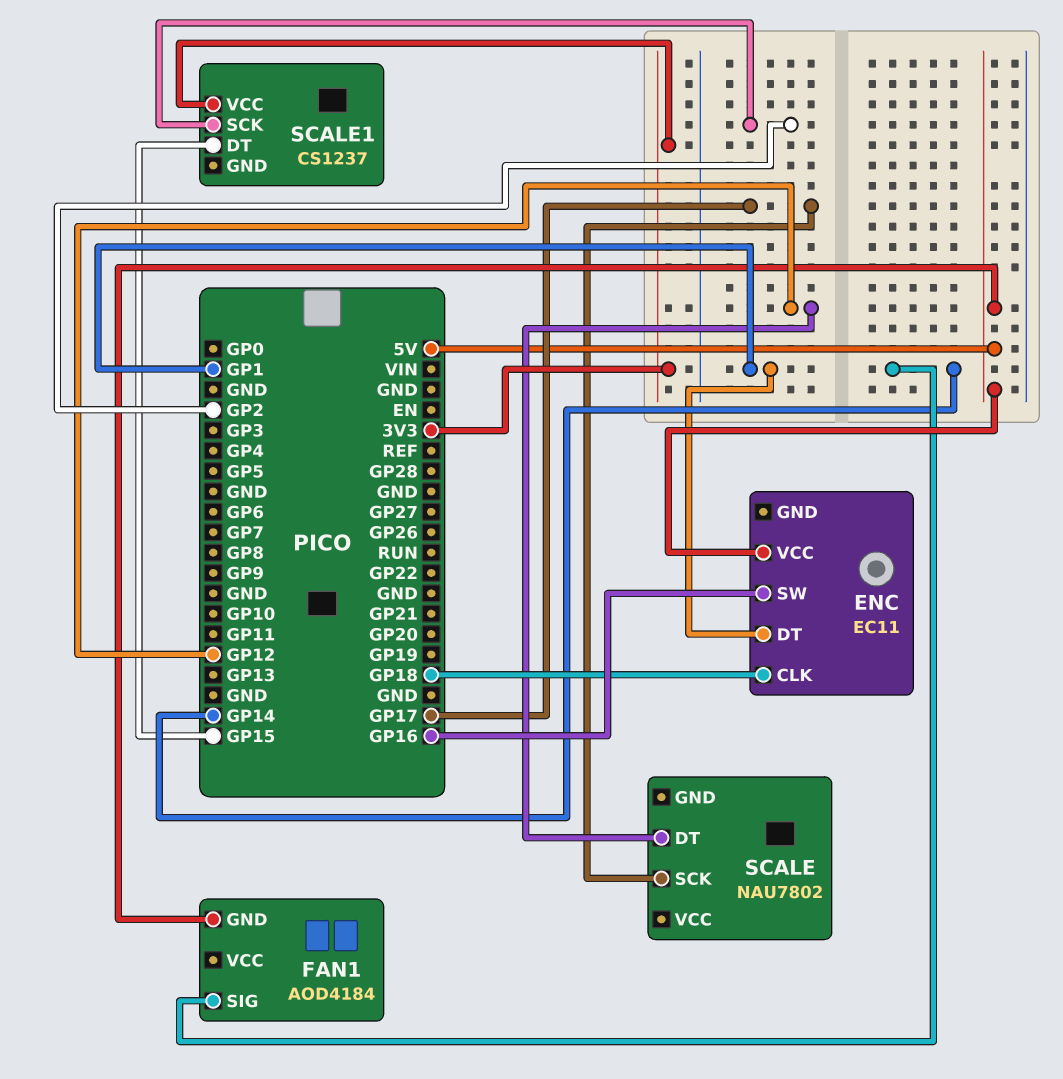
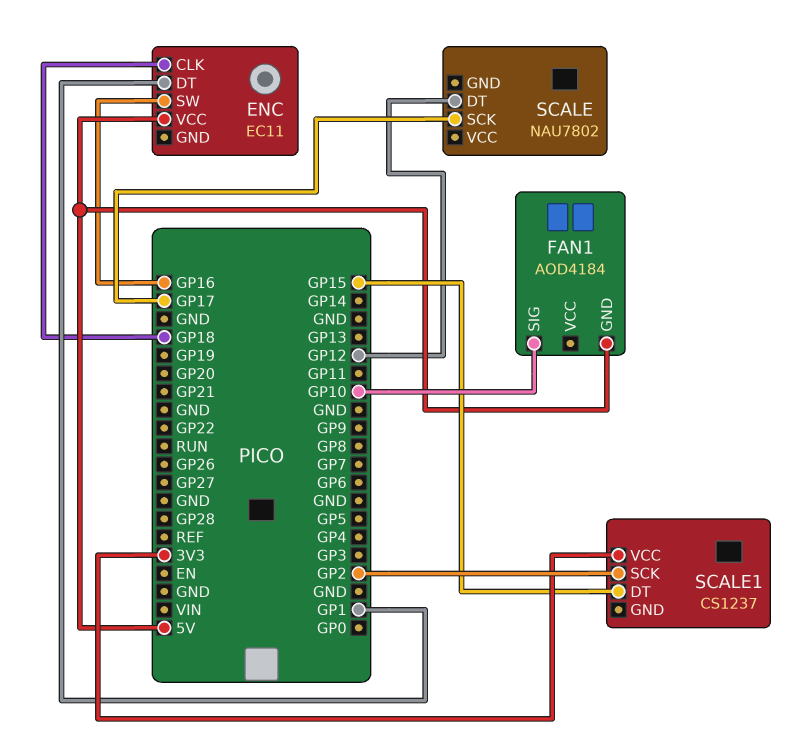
FAN1 pin SIG: GP14 -> GP10

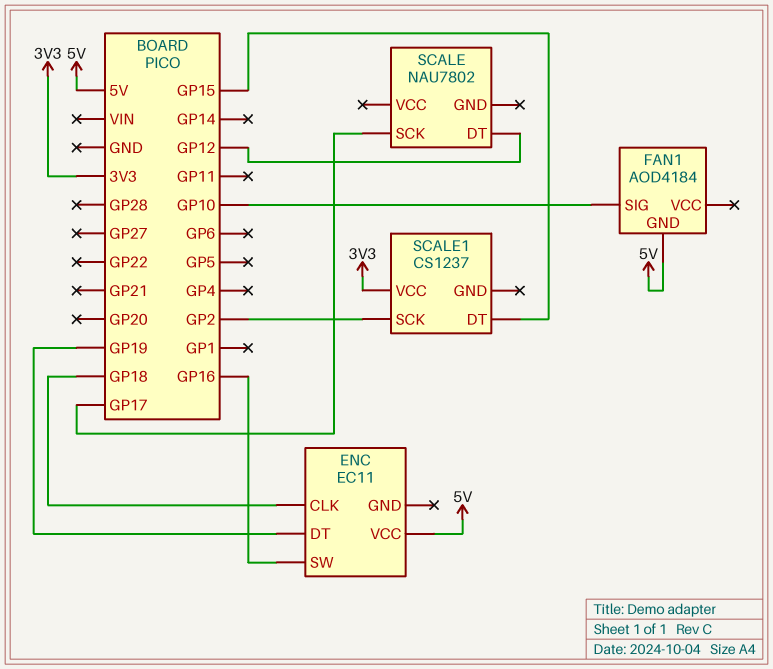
ENC pin DT: GP1 -> GP19

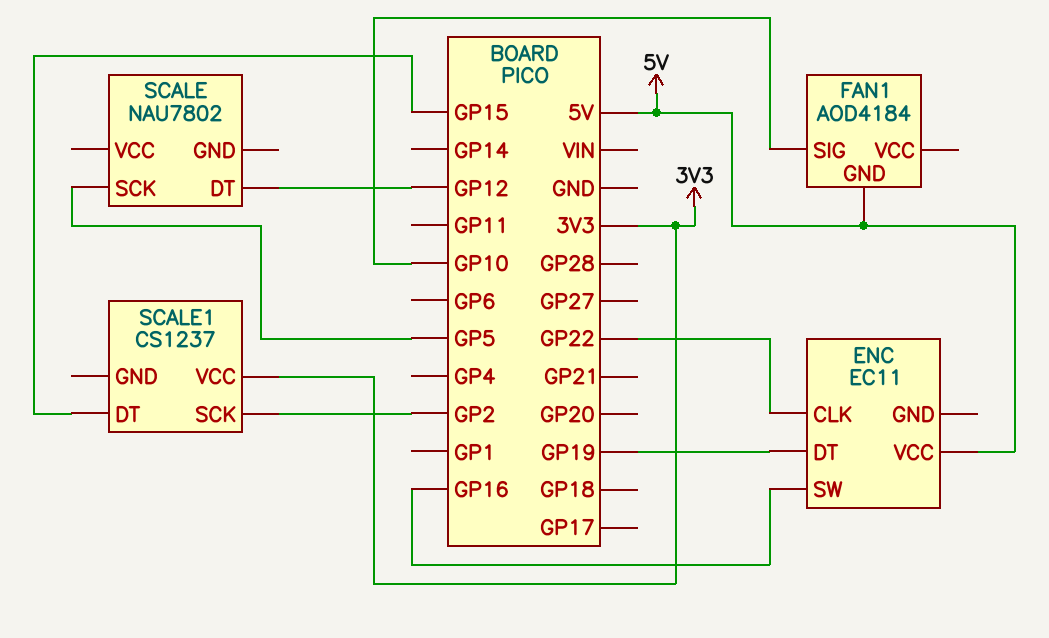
ENC pin CLK: GP18 -> GP22
SCALE pin SCK: GP17 -> GP5

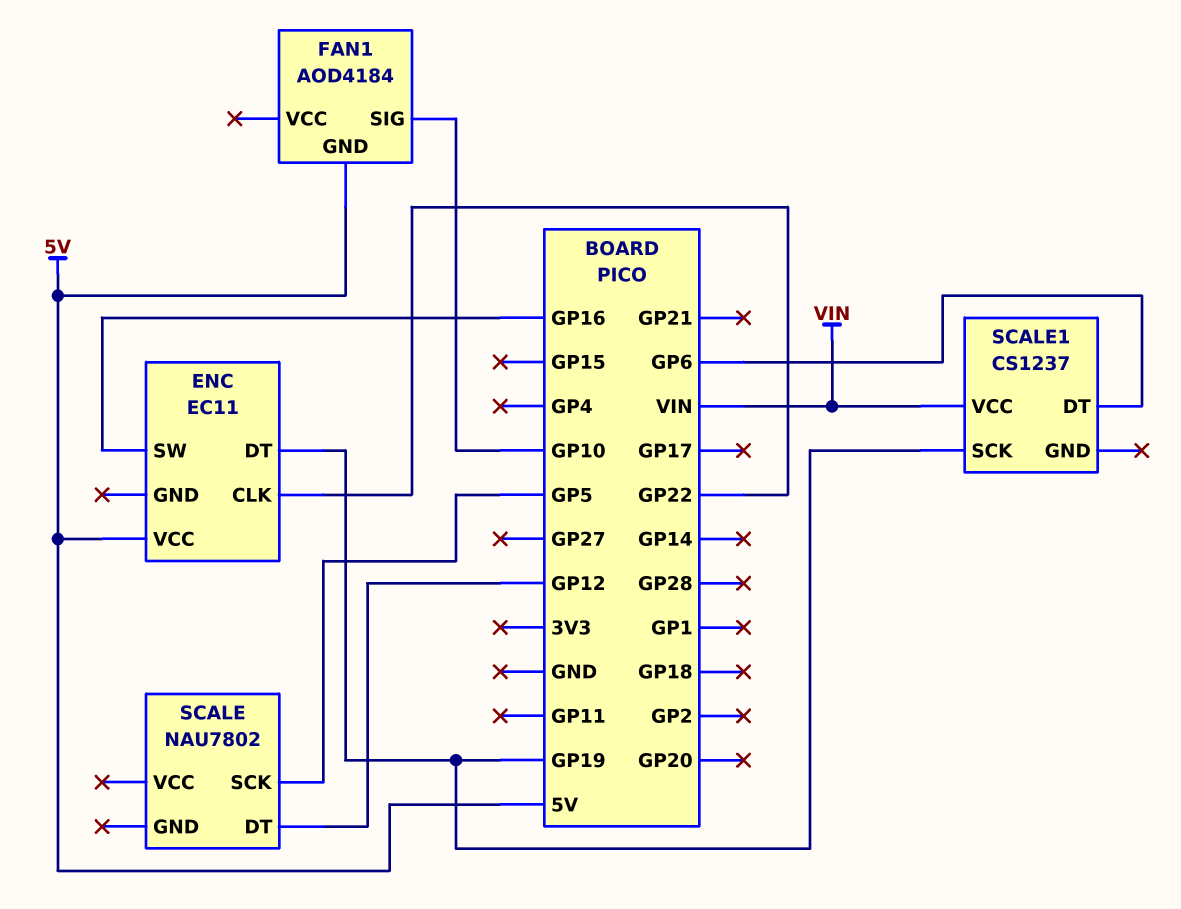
SCALE1 pin DT: GP15 -> GP6
SCALE1 pin SCK: GP2 -> GP19
SCALE1 pin VCC: 3V3 -> VIN

